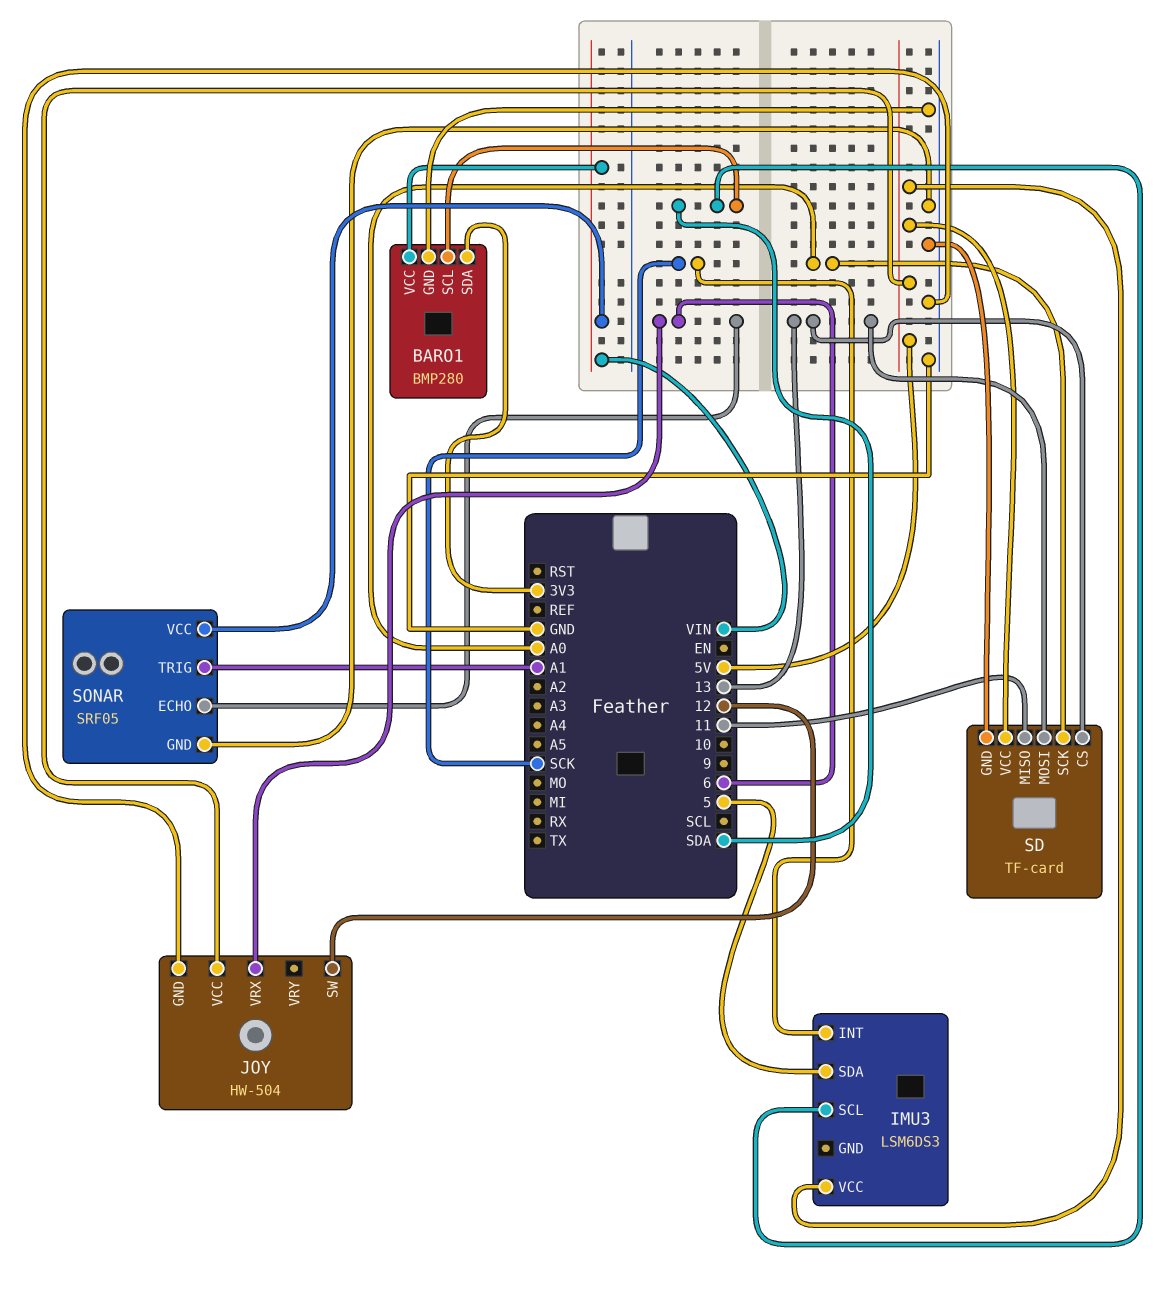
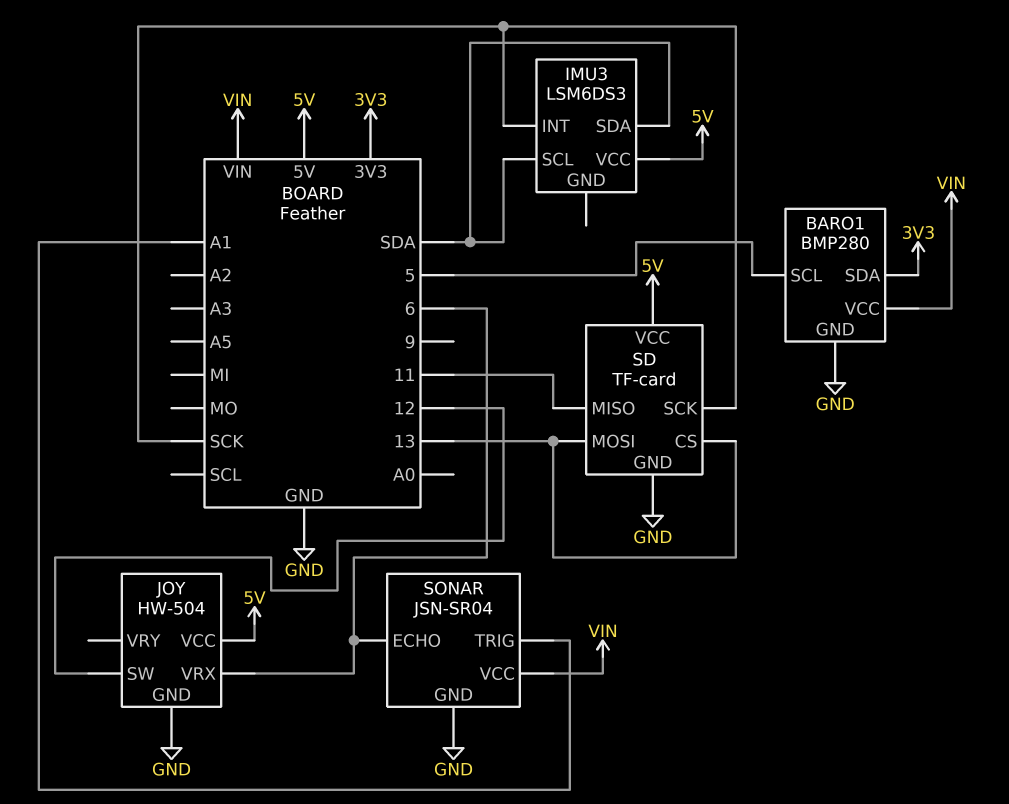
BARO1 pin SCL: SDA -> 5
IMU3 pin SDA: 5 -> SDA
SD pin SCK: A0 -> SCK
SONAR: SRF05 -> JSN-SR04

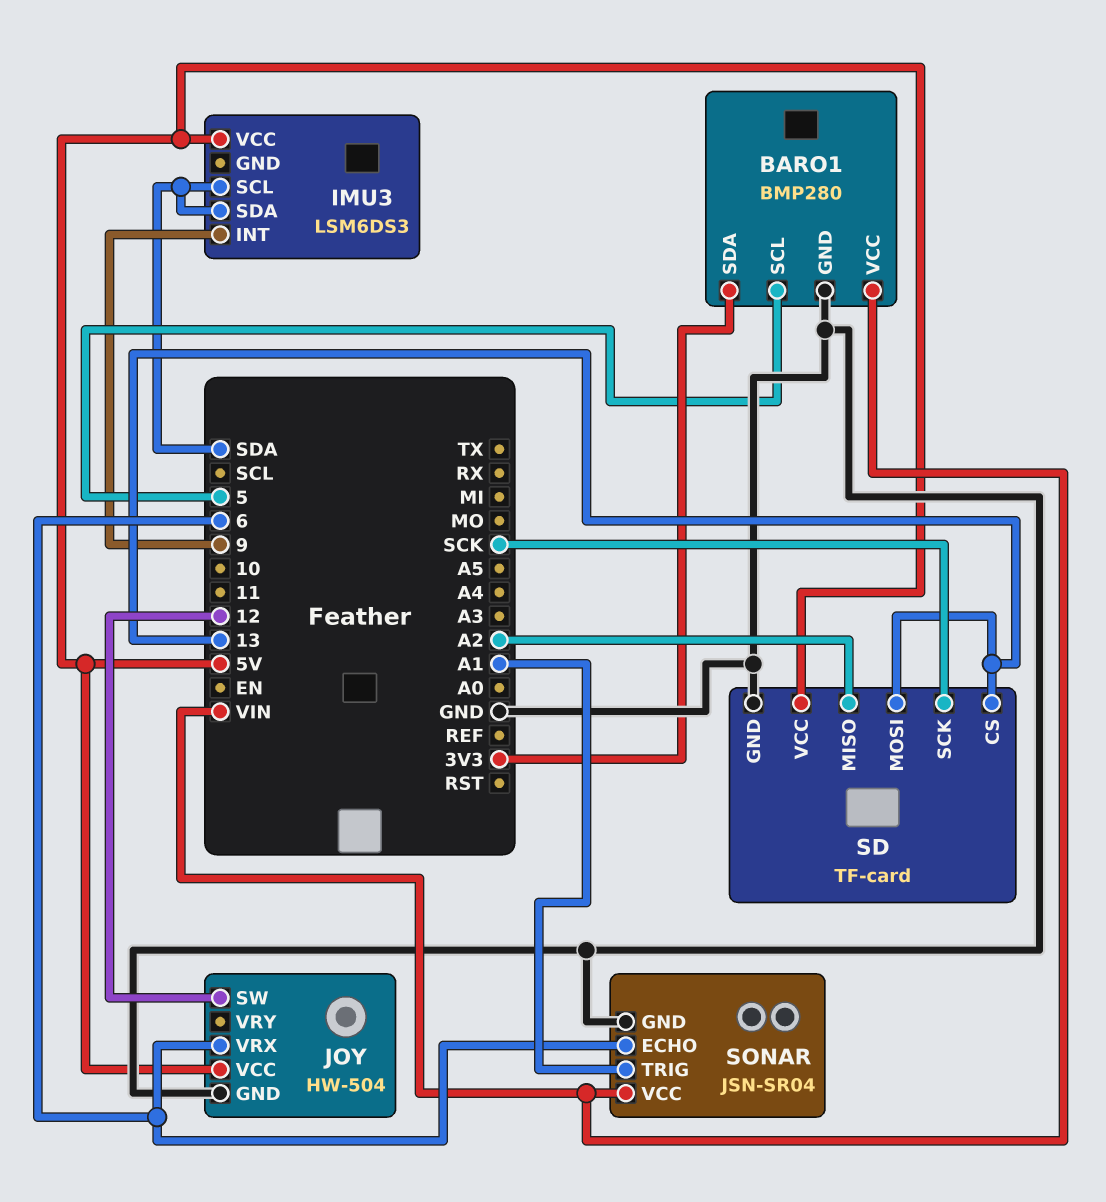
IMU3 pin INT: SCK -> 9
SD pin MISO: 11 -> A2

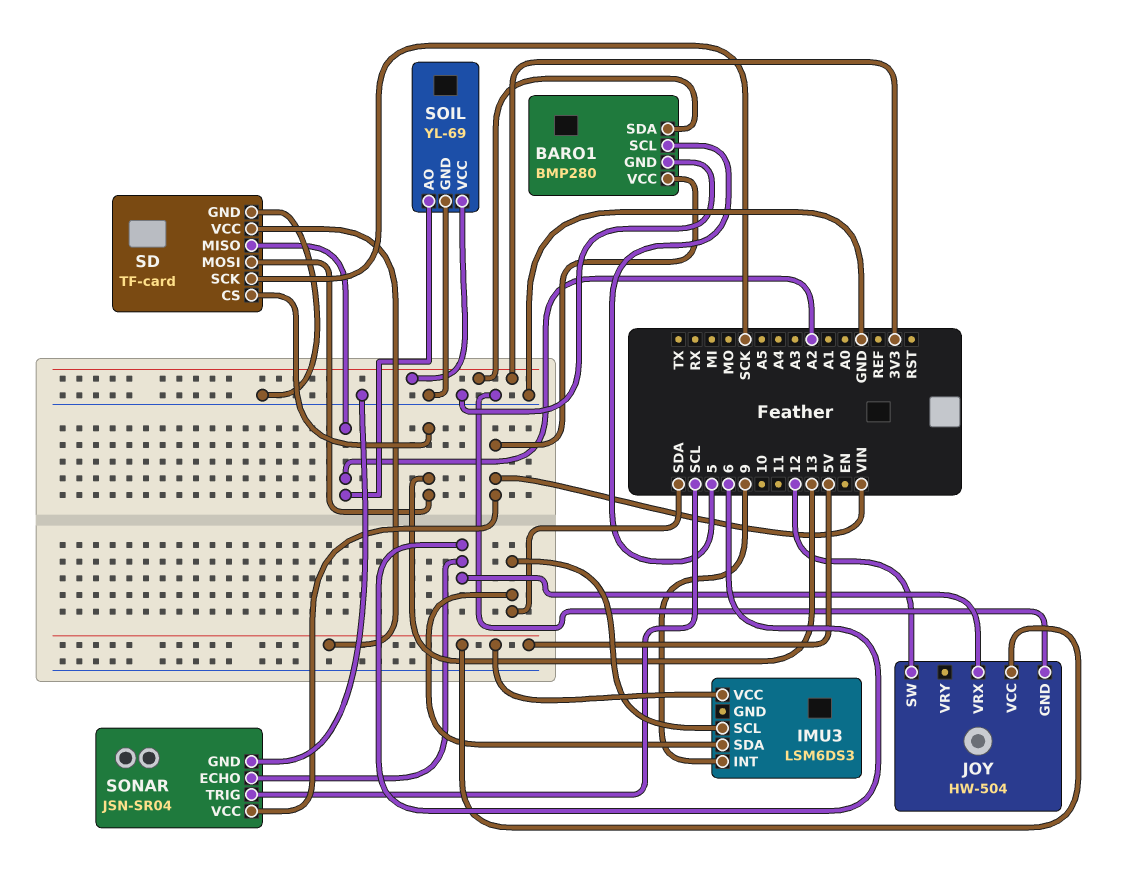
SOIL: none -> YL-69
SOIL pin AO: none -> A2
SOIL pin GND: none -> GND
SOIL pin VCC: none -> 3V3
SONAR pin TRIG: A1 -> SCL

